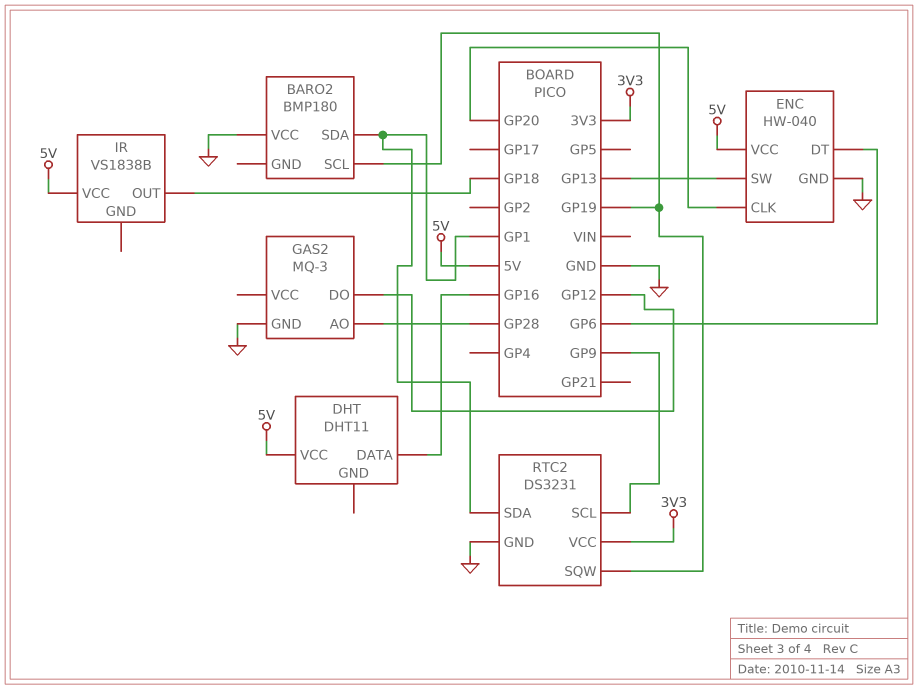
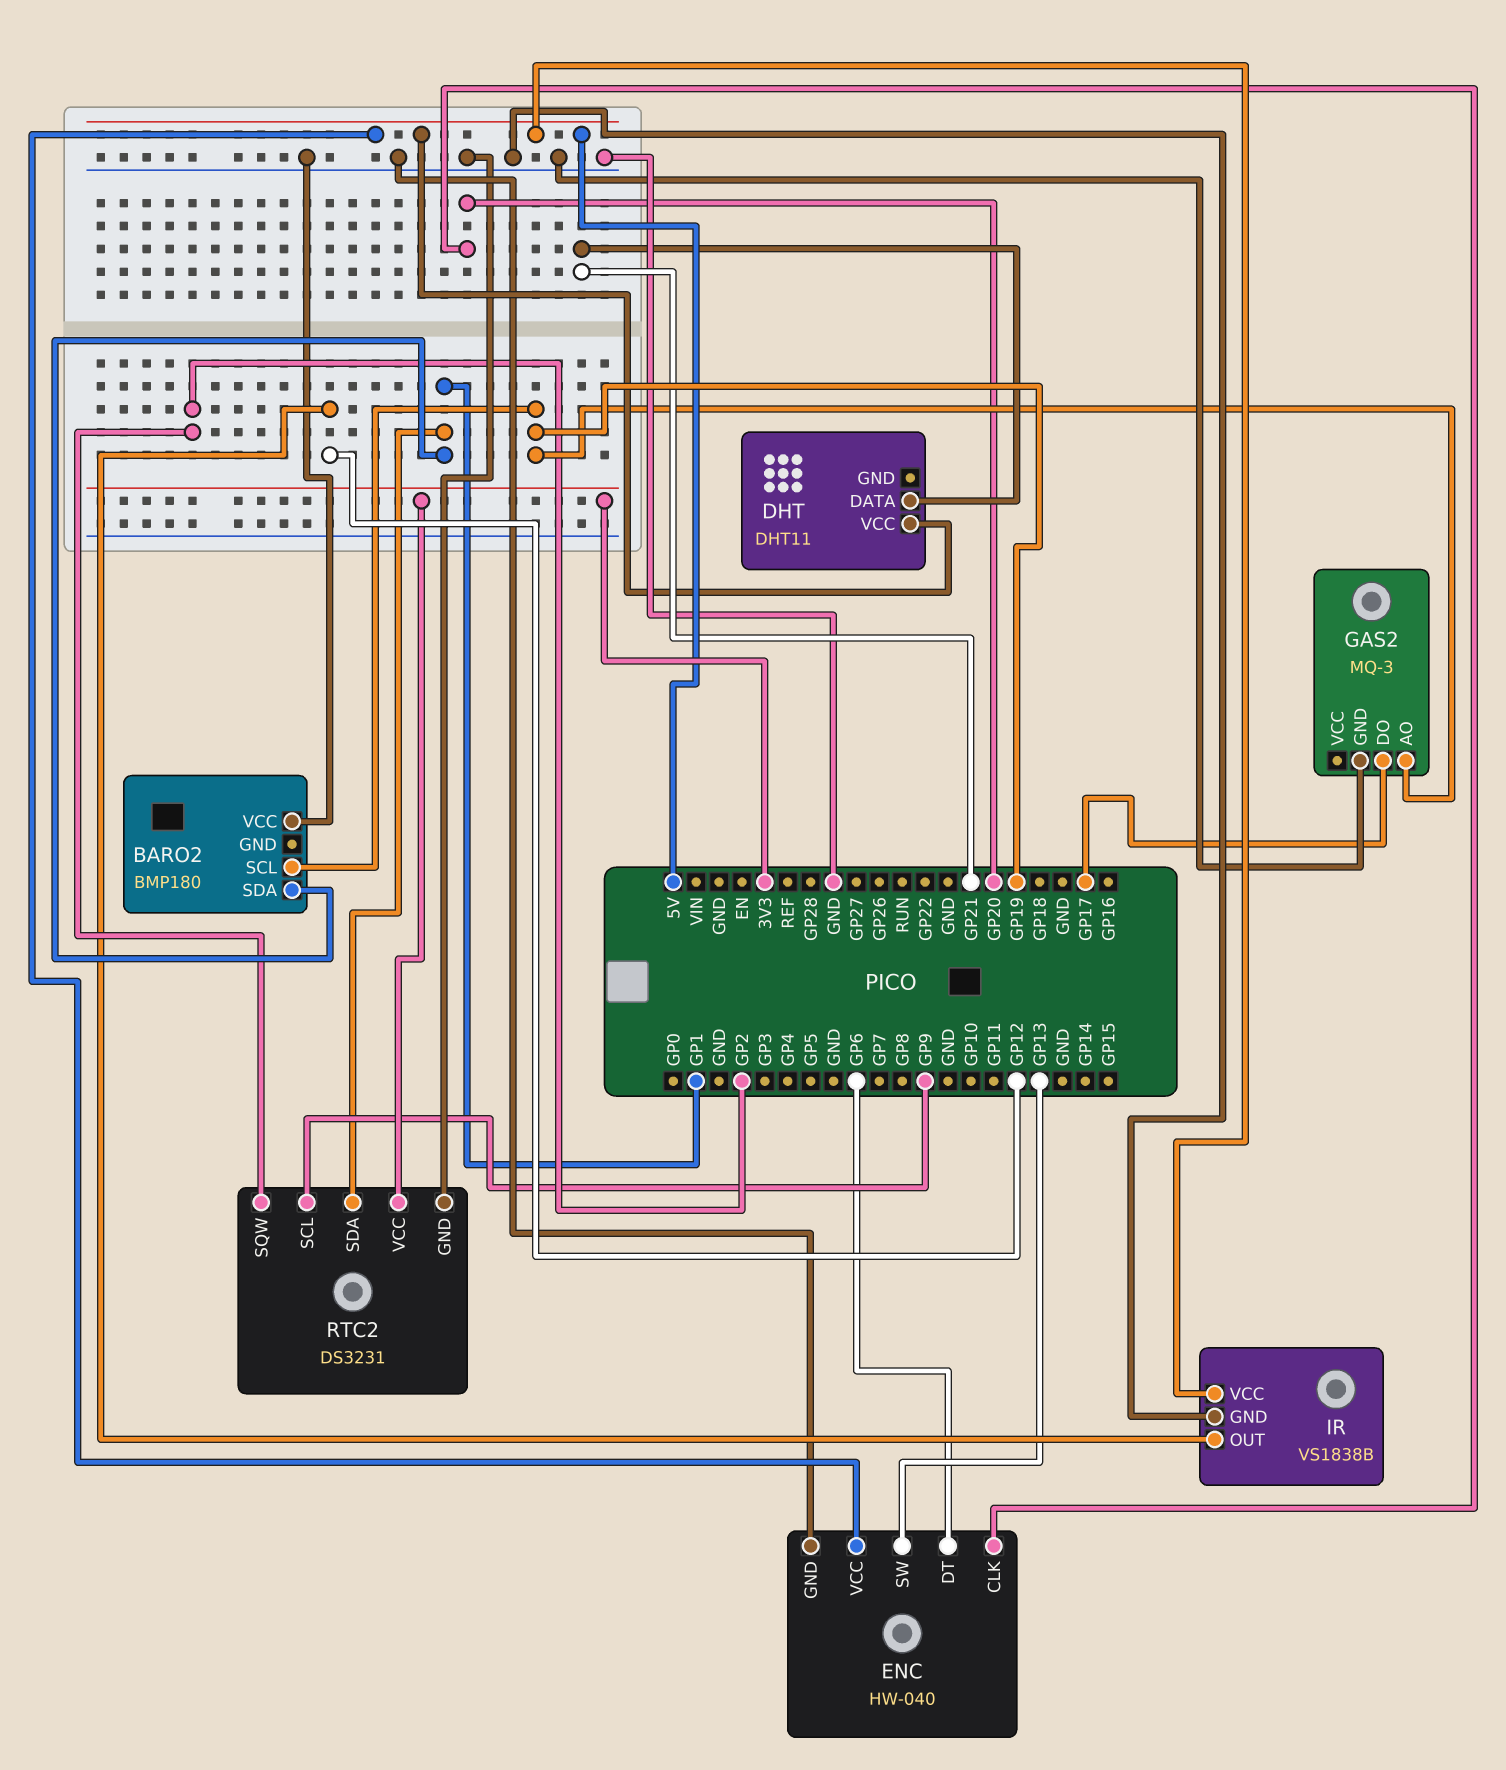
DHT pin DATA: GP16 -> GP21
GAS2 pin AO: GP28 -> GP19
GAS2 pin DO: GP12 -> GP17
IR pin GND: none -> GND
IR pin OUT: GP18 -> GP12
RTC2 pin SQW: GP19 -> GP2

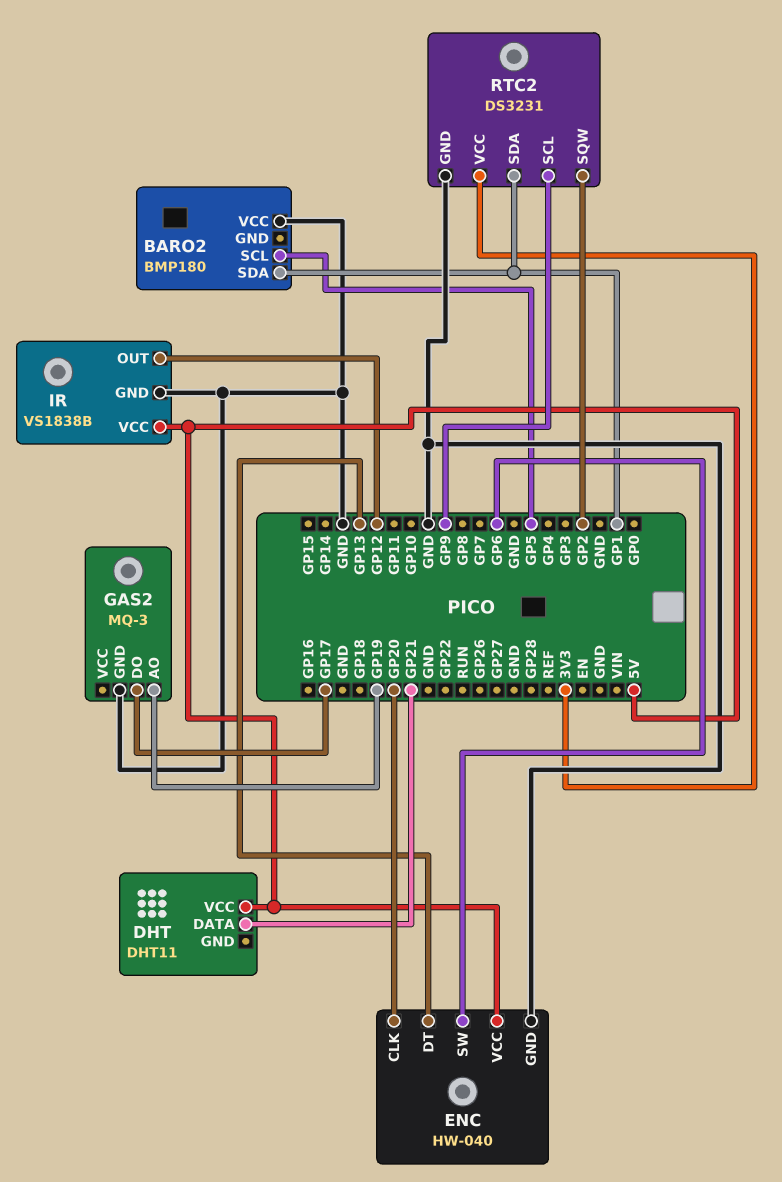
BARO2 pin SCL: GP19 -> GP5
ENC pin DT: GP6 -> GP13
ENC pin SW: GP13 -> GP6

